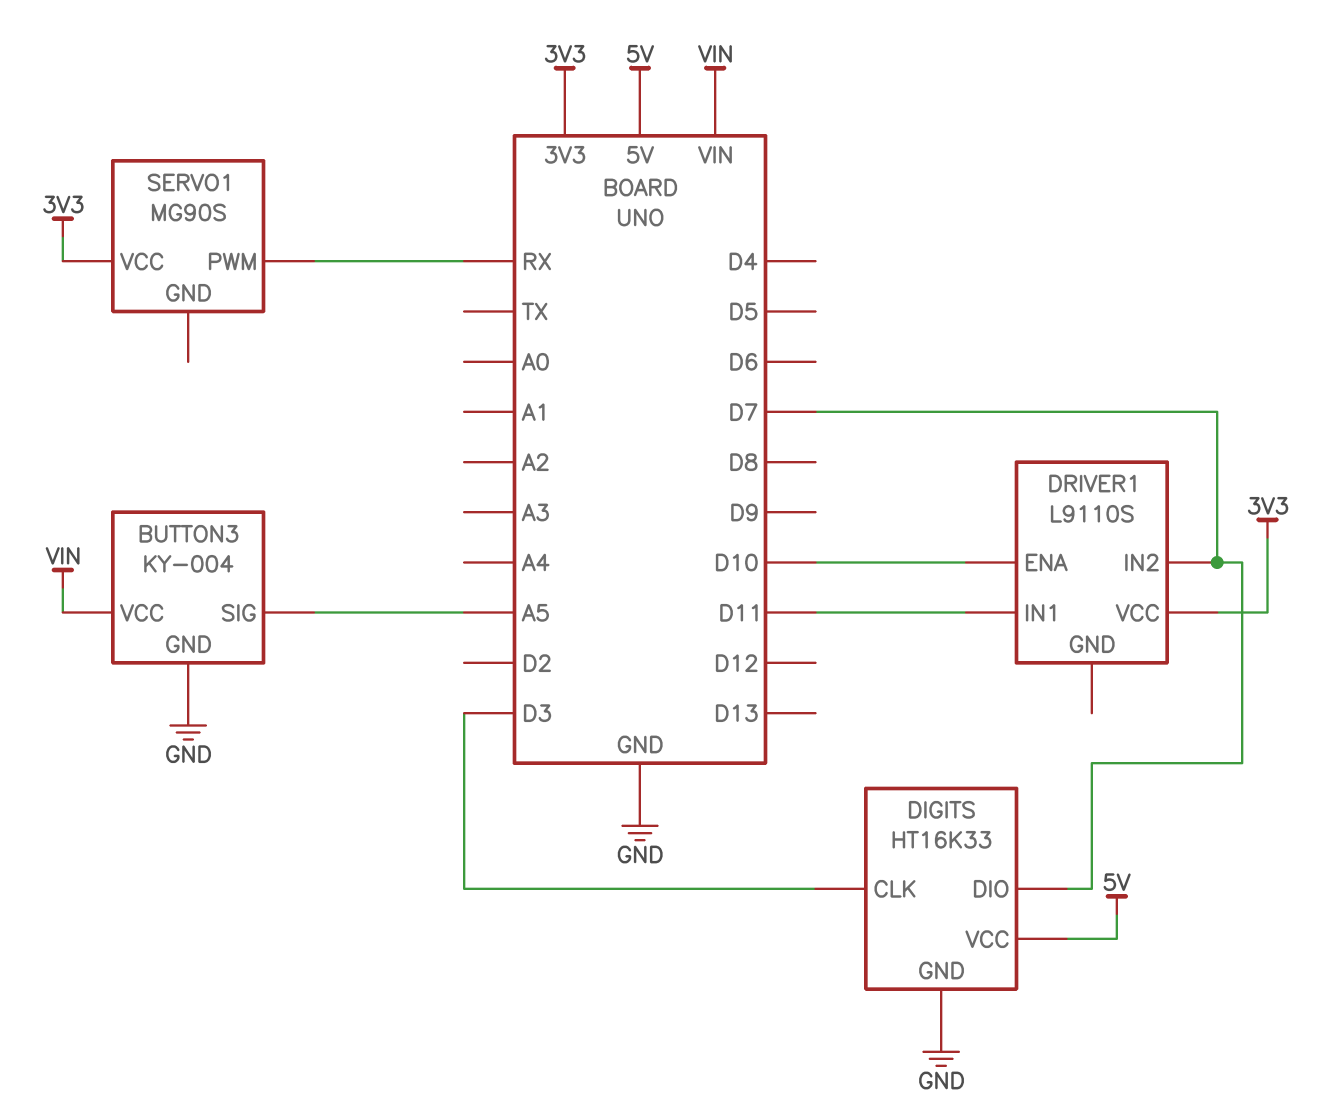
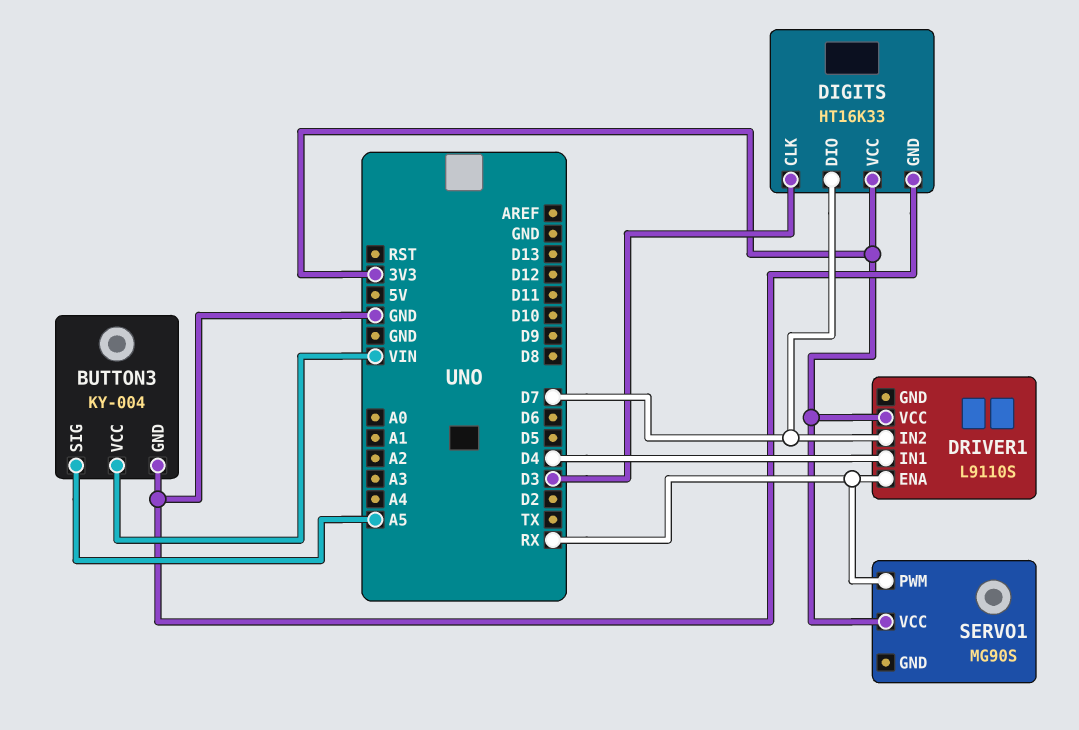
DIGITS pin VCC: 5V -> 3V3
DRIVER1 pin ENA: D10 -> RX
DRIVER1 pin IN1: D11 -> D4

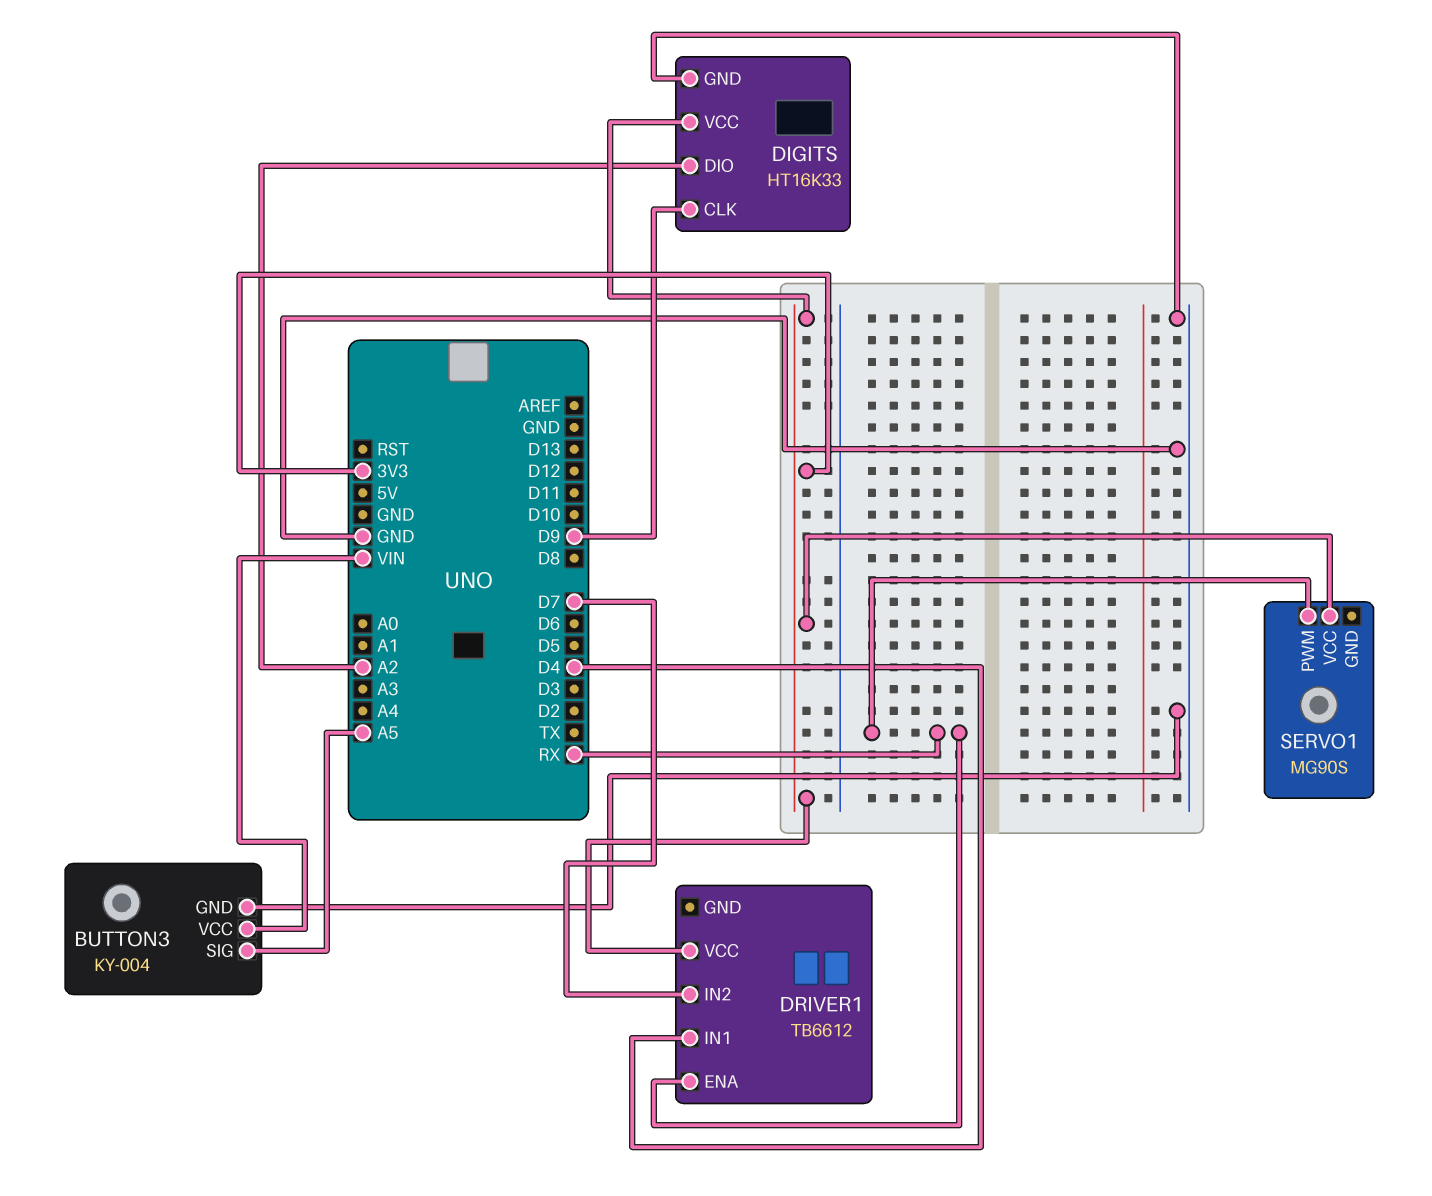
DIGITS pin CLK: D3 -> D9
DIGITS pin DIO: D7 -> A2
DRIVER1: L9110S -> TB6612

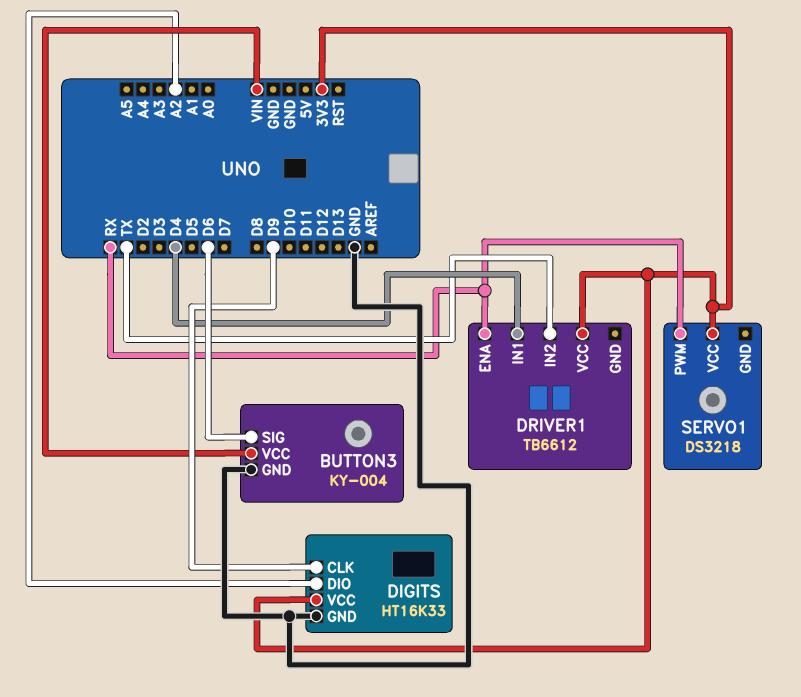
BUTTON3 pin SIG: A5 -> D6
DRIVER1 pin IN2: D7 -> TX
SERVO1: MG90S -> DS3218

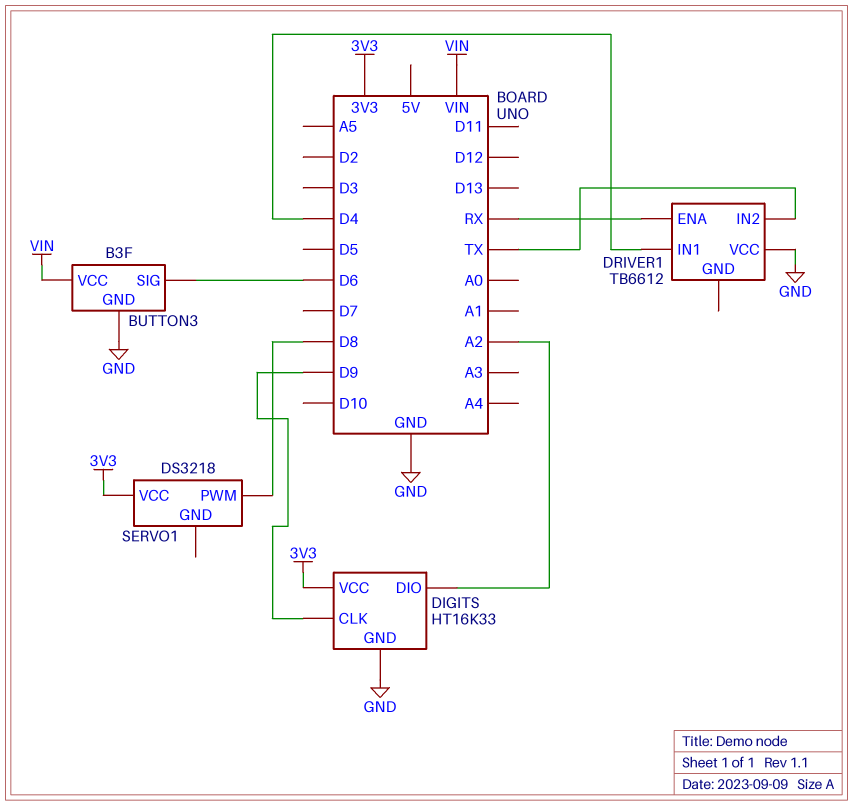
BUTTON3: KY-004 -> B3F
DRIVER1 pin VCC: 3V3 -> GND
SERVO1 pin PWM: RX -> D8

